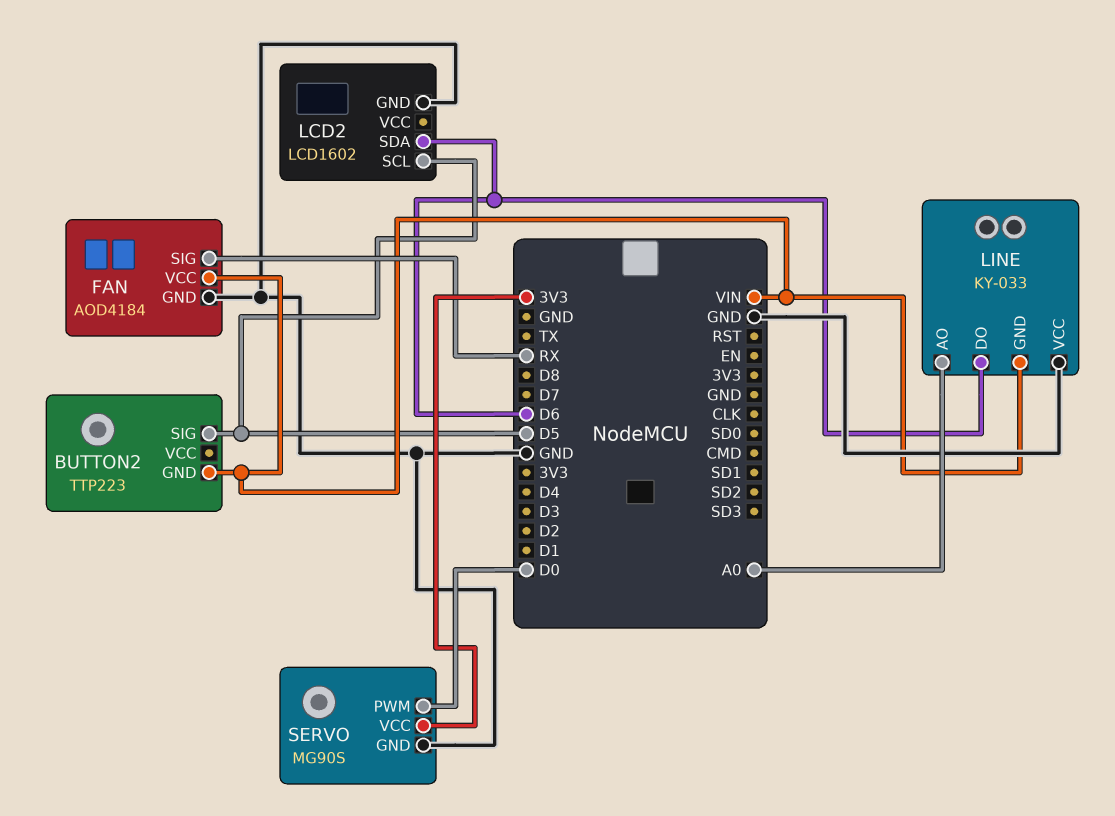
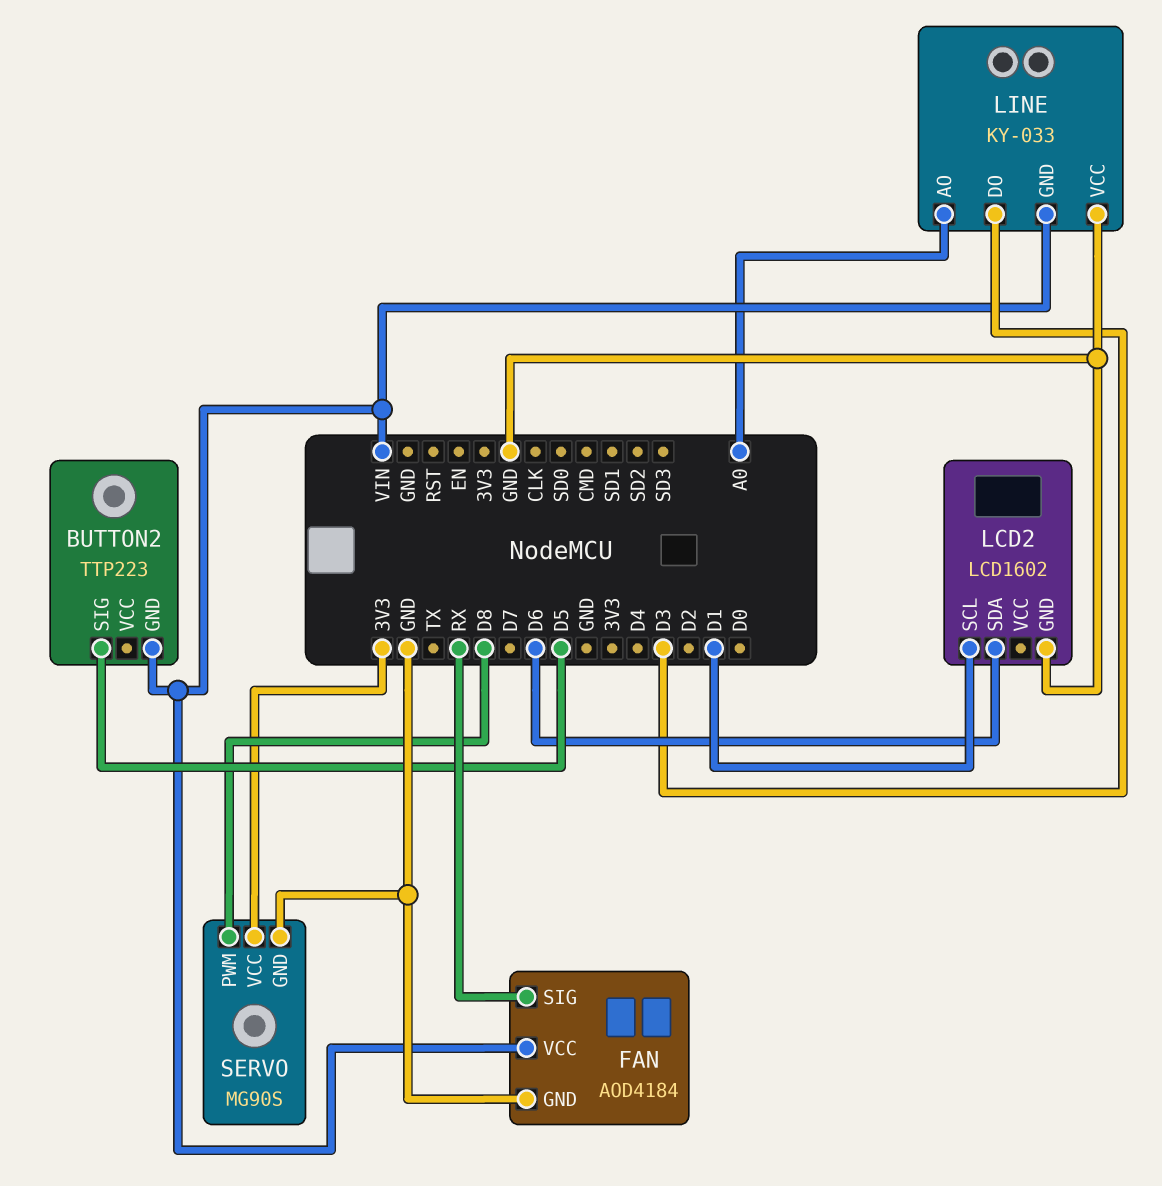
LCD2 pin SCL: D5 -> D1
LINE pin DO: D6 -> D3
SERVO pin PWM: D0 -> D8

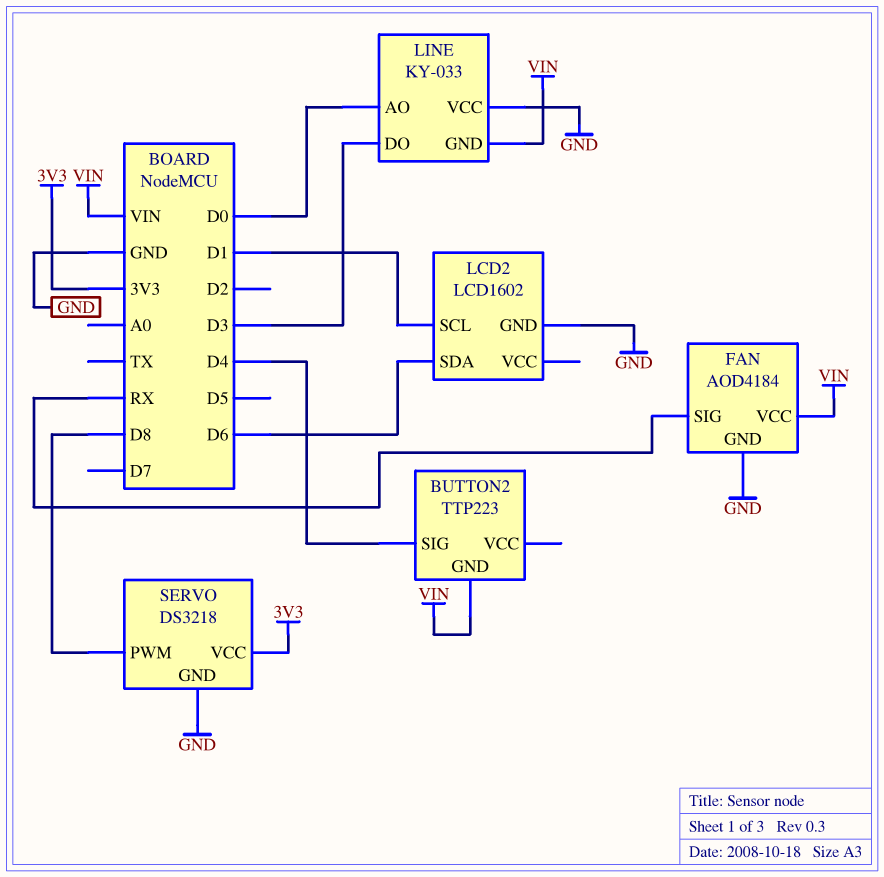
BUTTON2 pin SIG: D5 -> D4
LINE pin AO: A0 -> D0
SERVO: MG90S -> DS3218

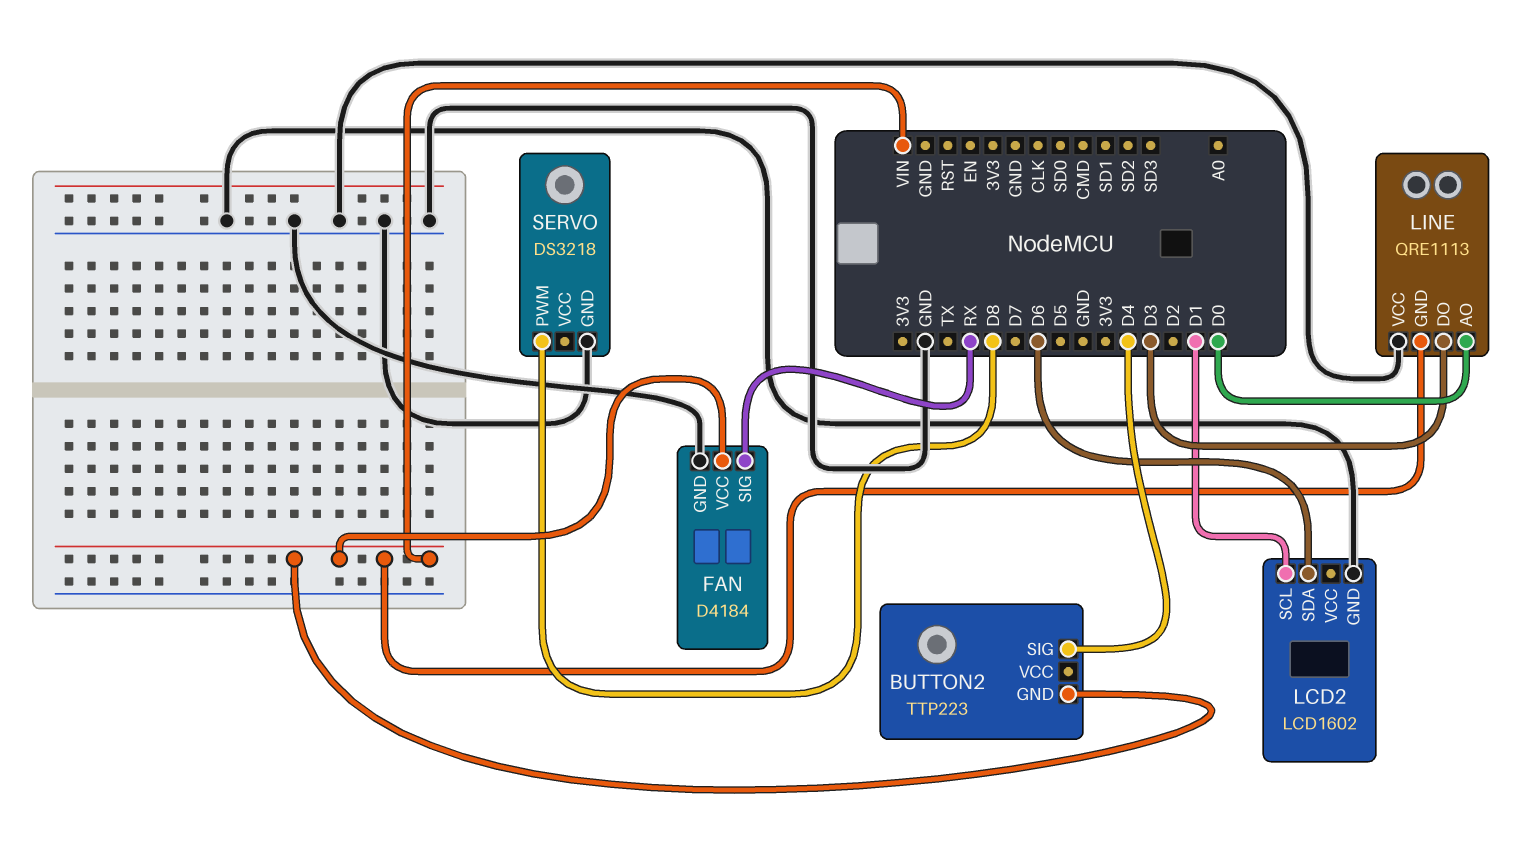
FAN: AOD4184 -> D4184
LINE: KY-033 -> QRE1113
SERVO pin VCC: 3V3 -> none

